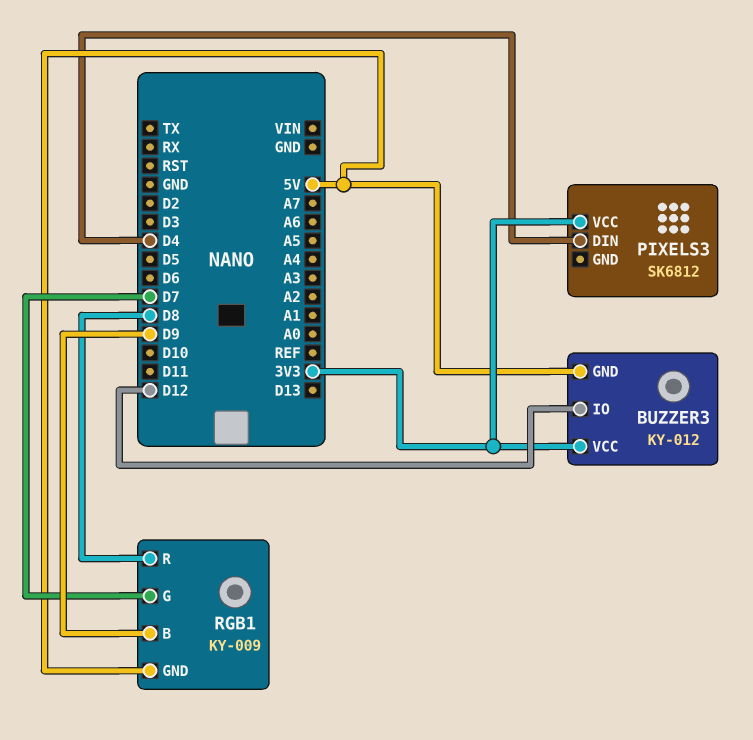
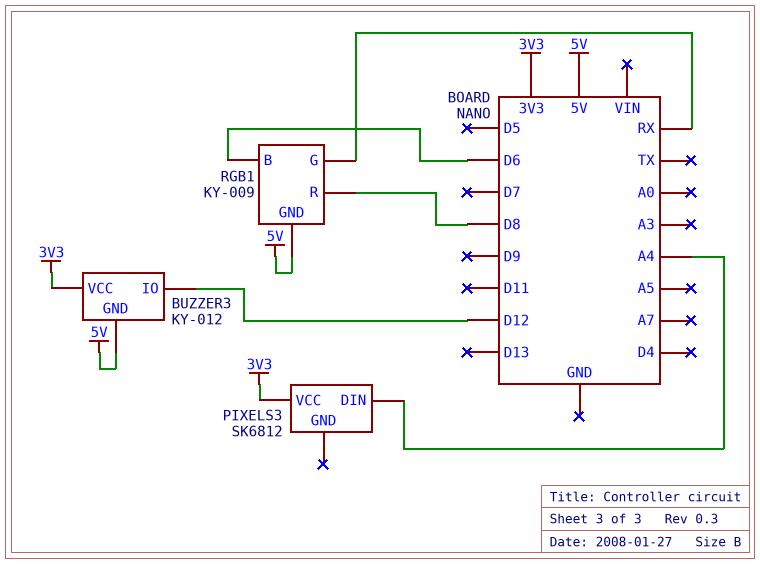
PIXELS3 pin DIN: D4 -> A4
RGB1 pin B: D9 -> D6
RGB1 pin G: D7 -> RX

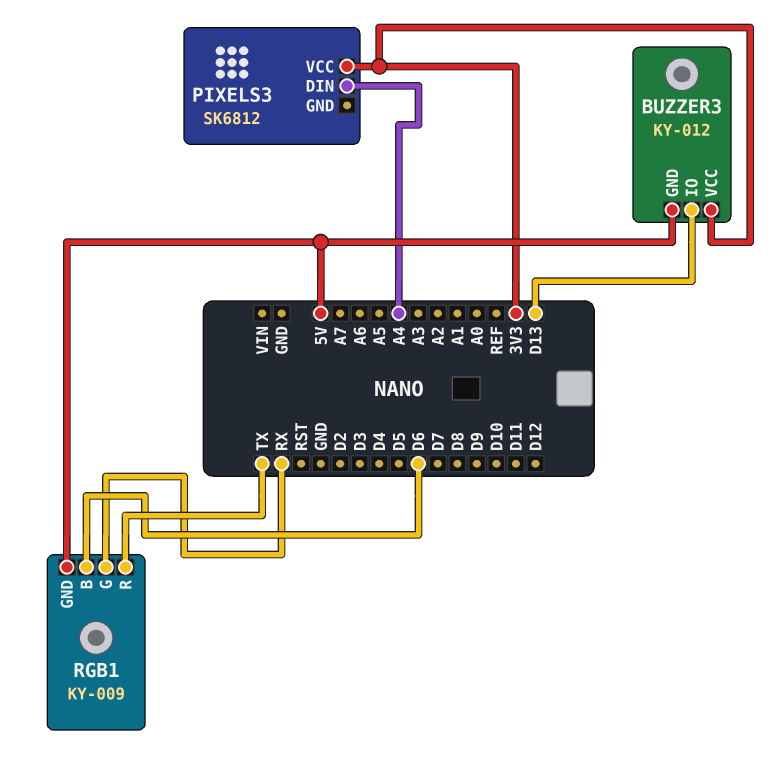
BUZZER3 pin IO: D12 -> D13
RGB1 pin R: D8 -> TX

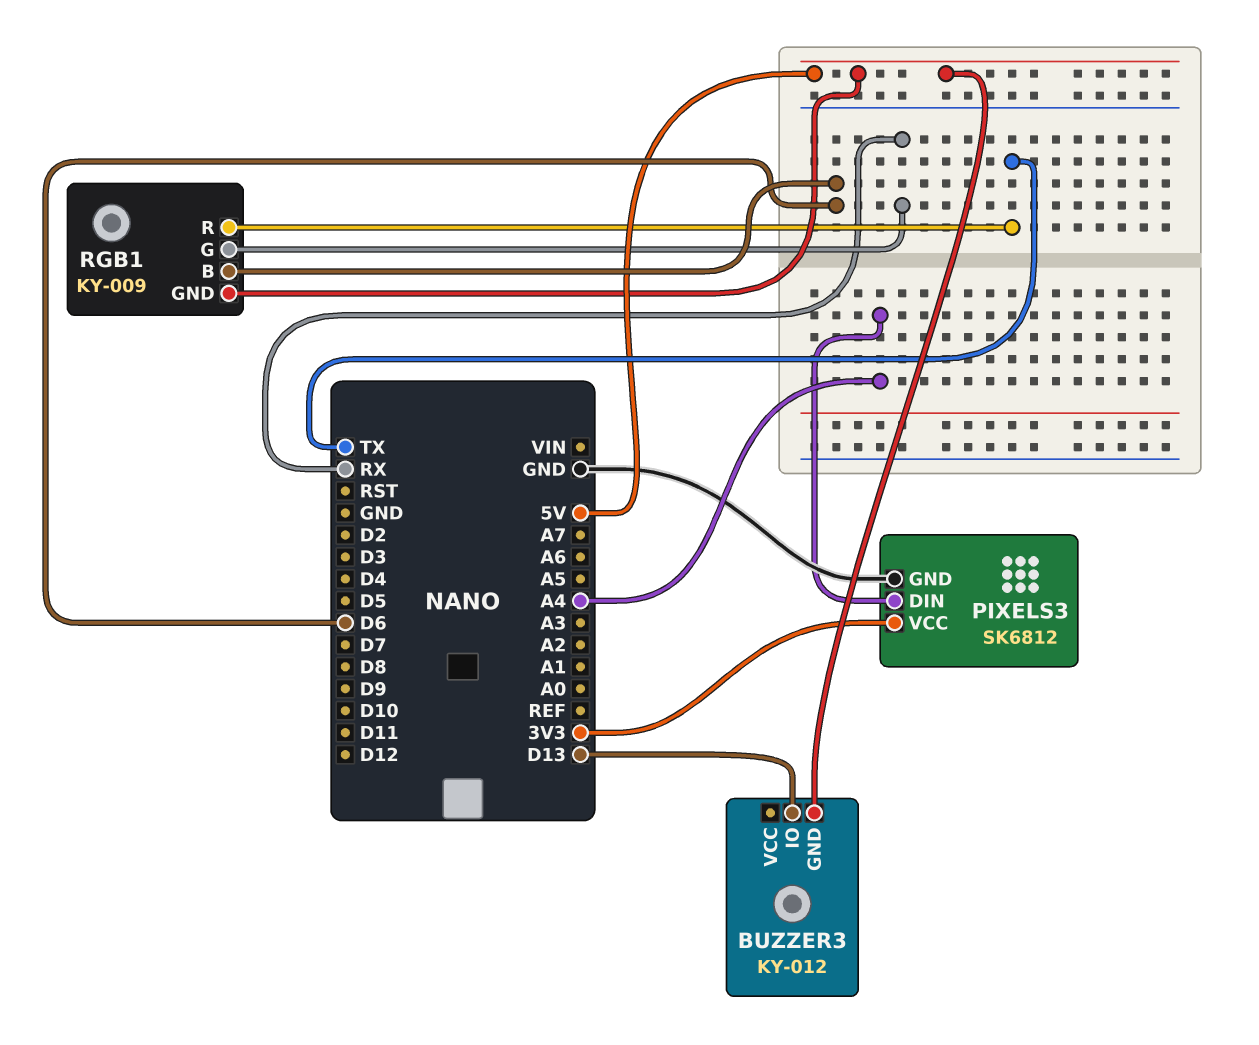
BUZZER3 pin VCC: 3V3 -> none
PIXELS3 pin GND: none -> GND

